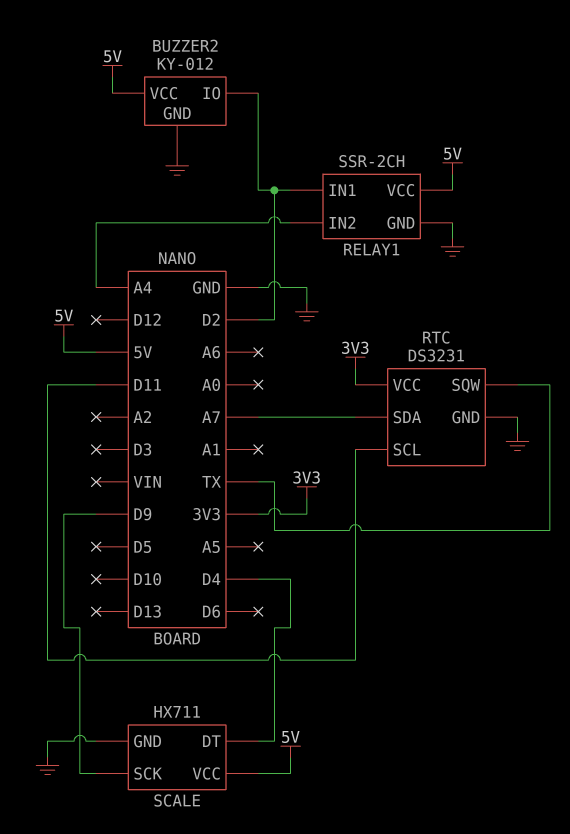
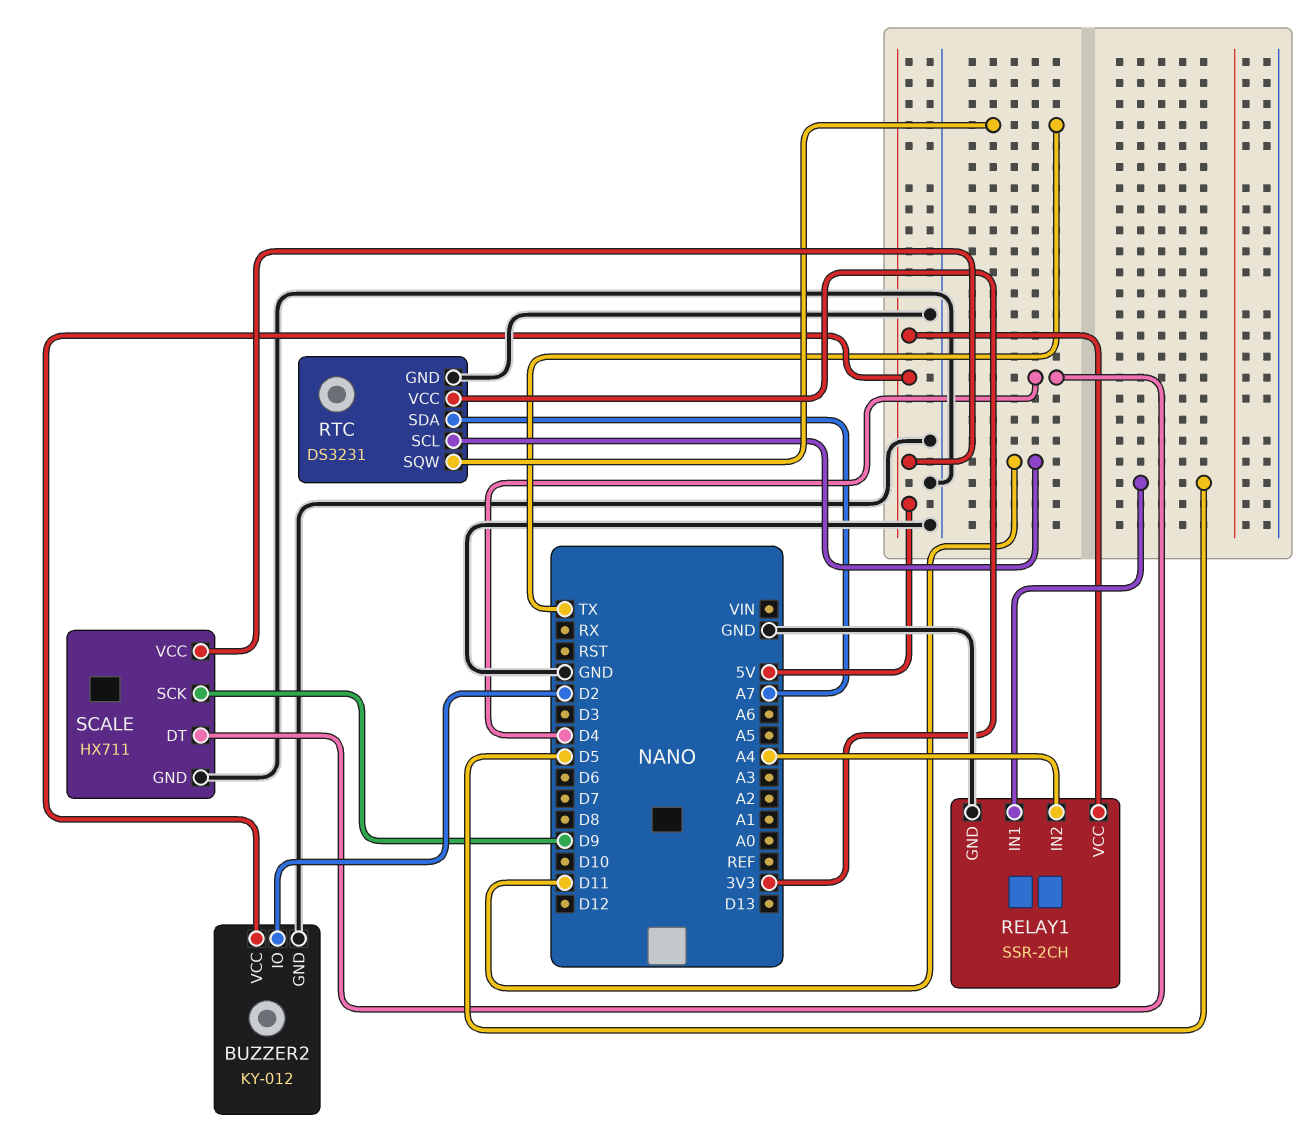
RELAY1 pin IN1: D2 -> D5

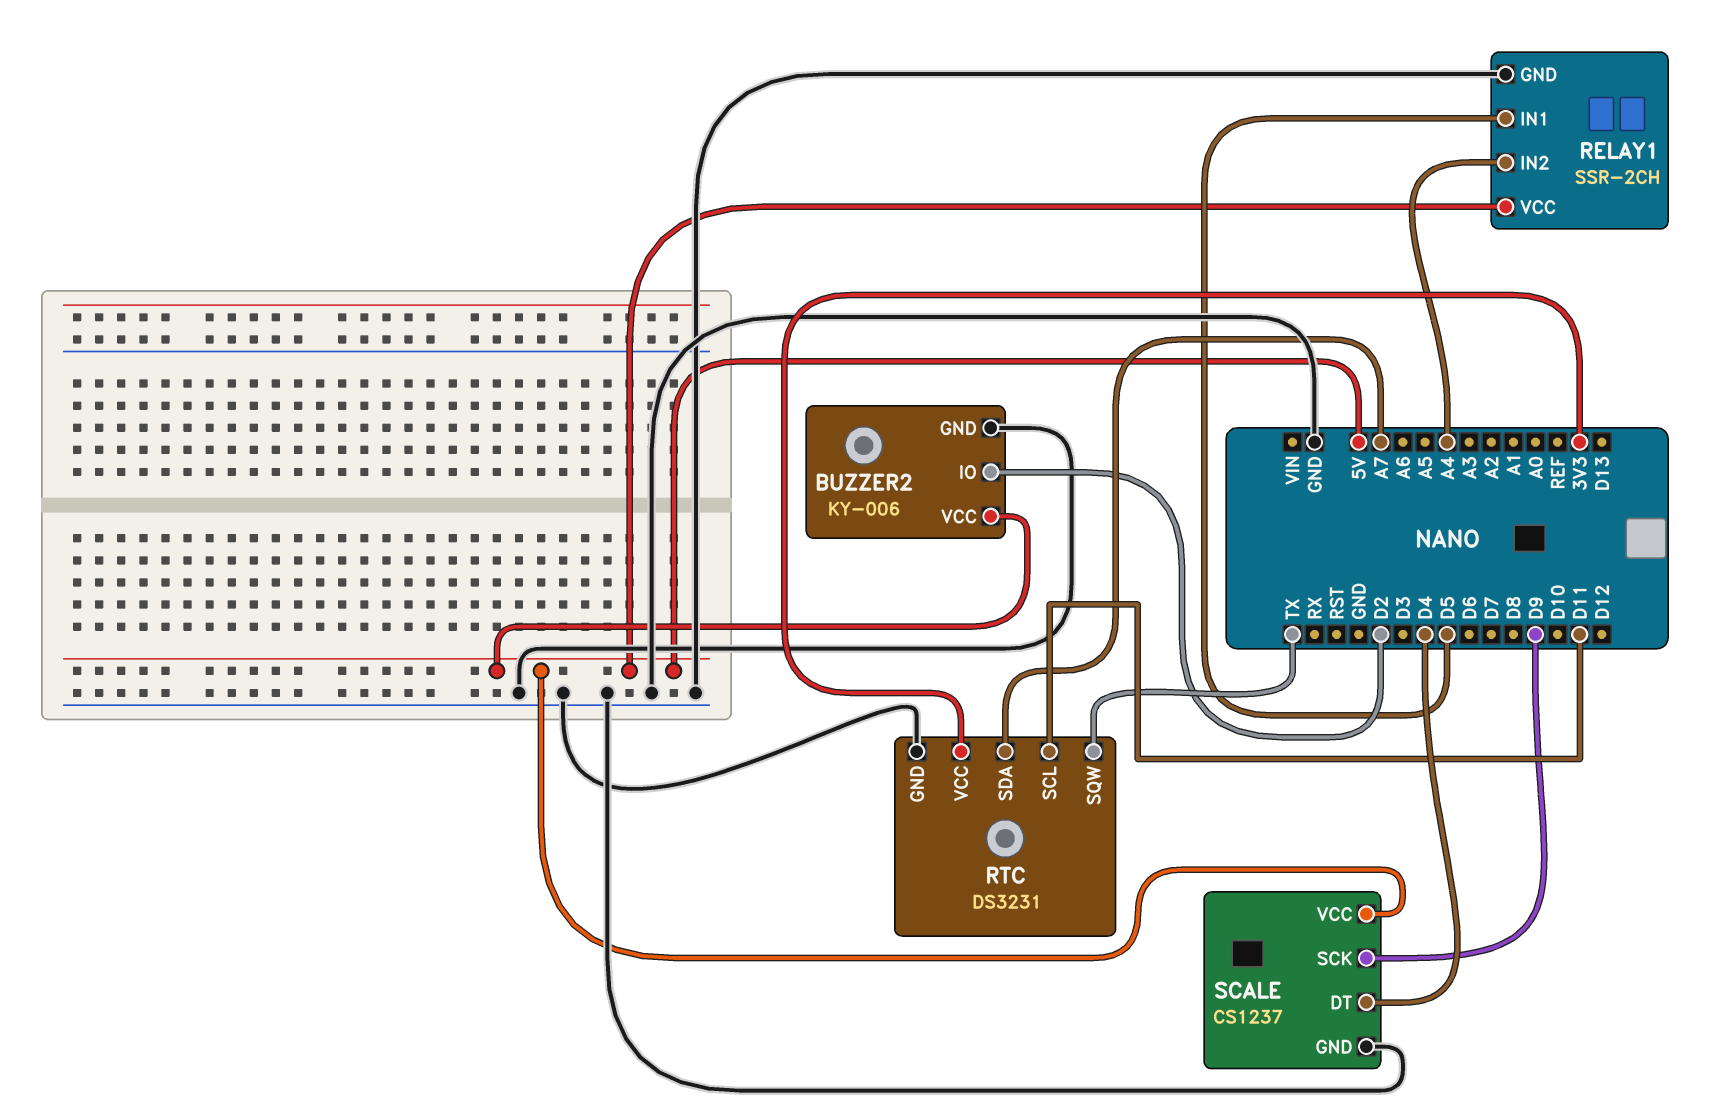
BUZZER2: KY-012 -> KY-006
SCALE: HX711 -> CS1237

